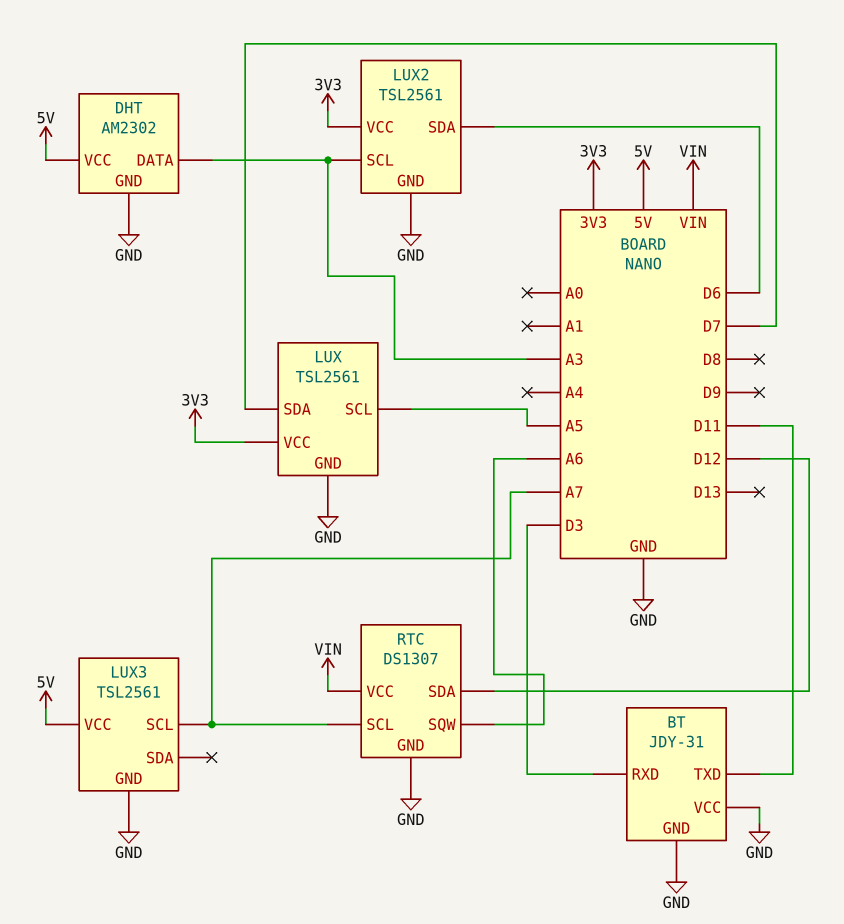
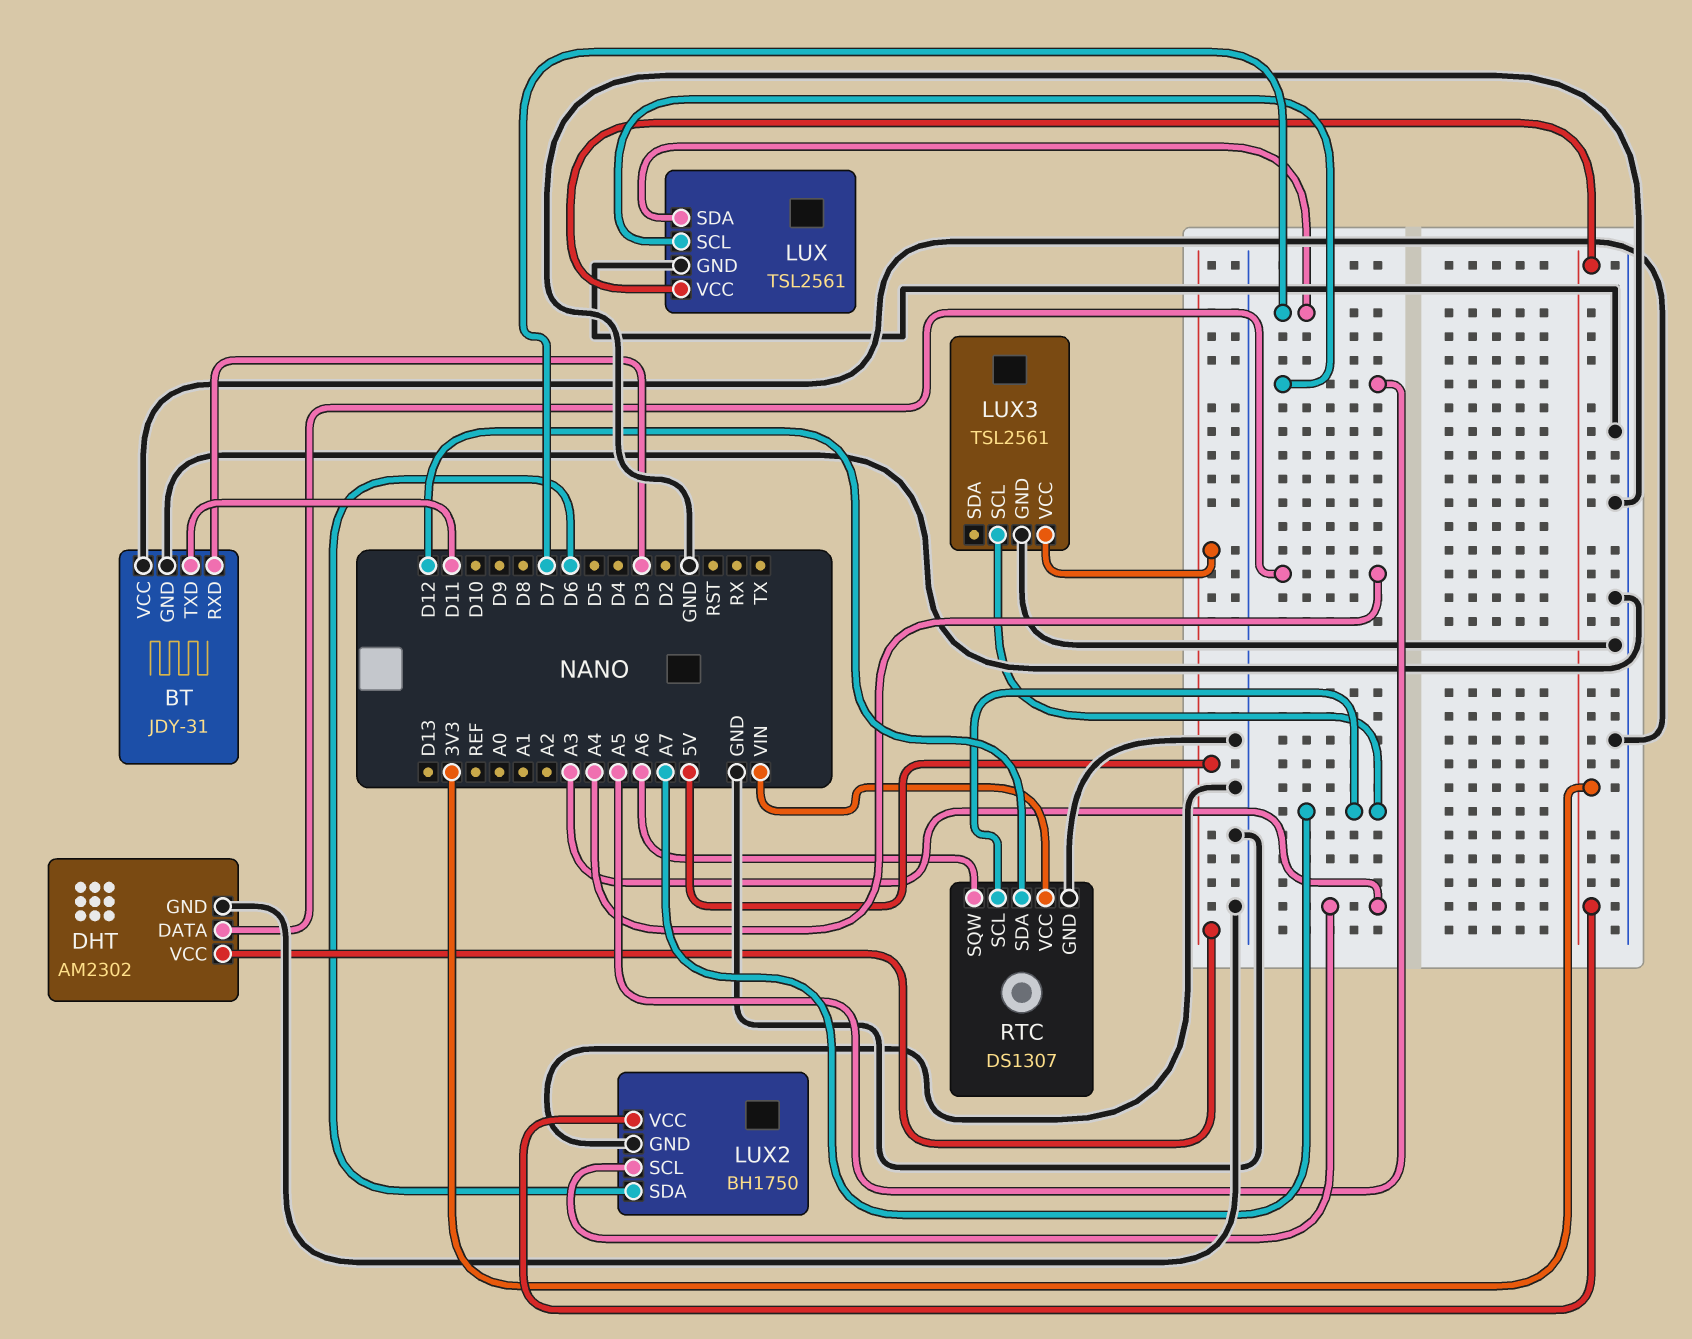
DHT pin DATA: A3 -> A4
LUX2: TSL2561 -> BH1750

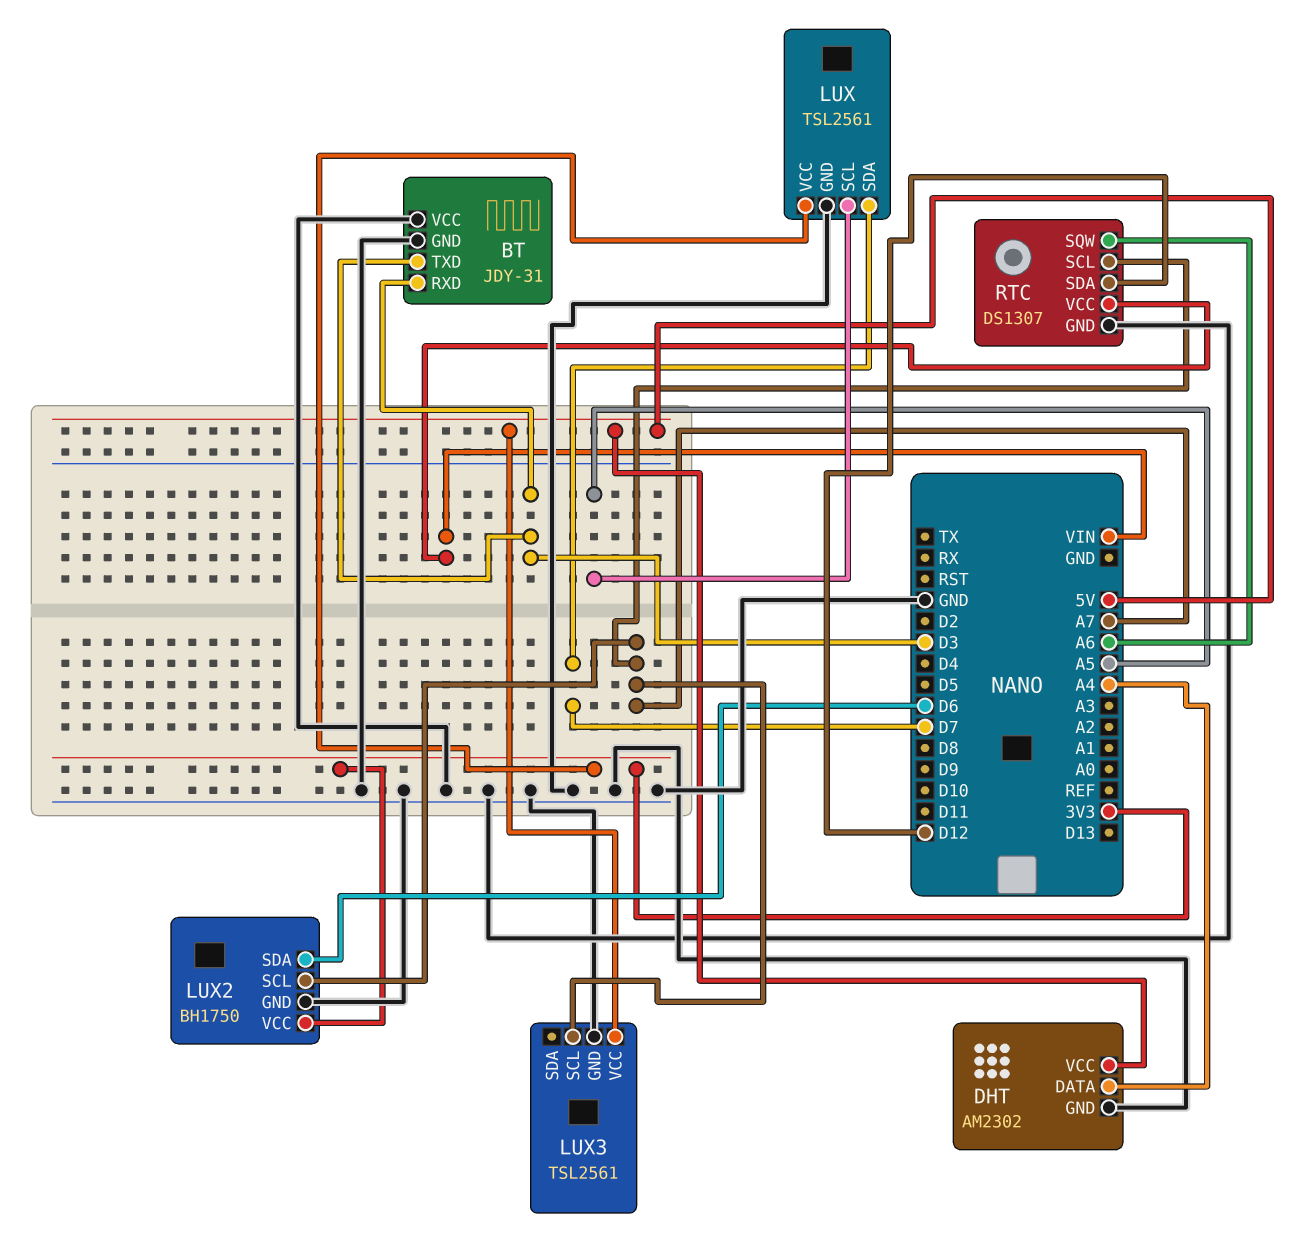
BT pin TXD: D11 -> D3
LUX2 pin SCL: A3 -> A7

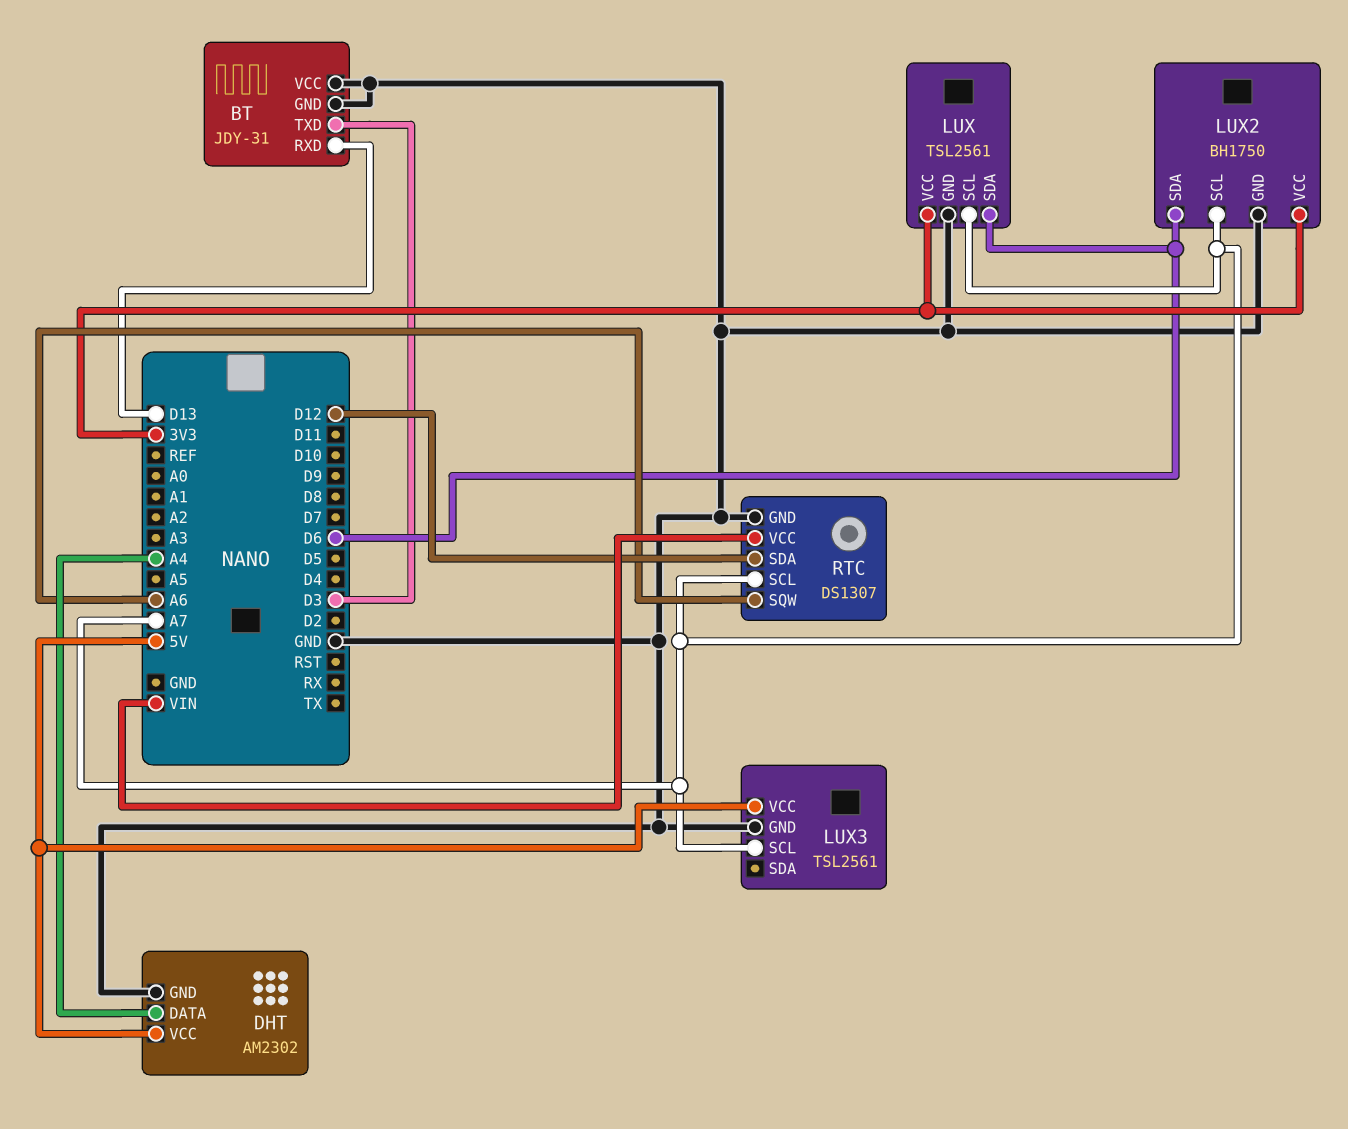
BT pin RXD: D3 -> D13
LUX pin SCL: A5 -> A7
LUX pin SDA: D7 -> D6

